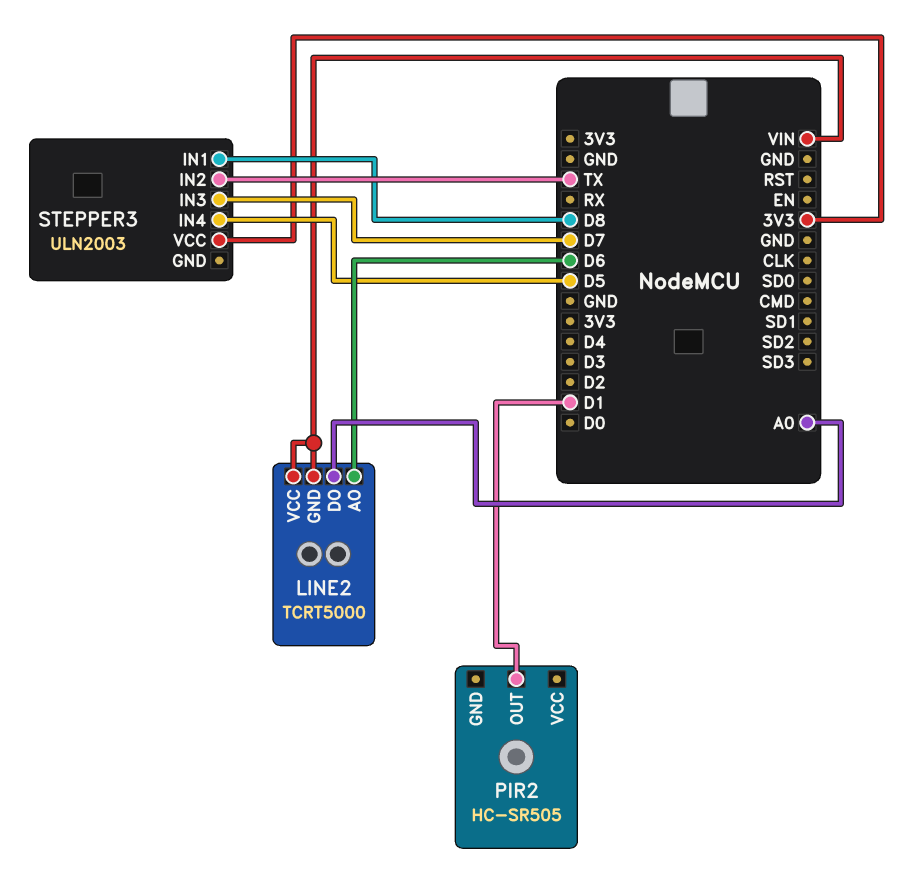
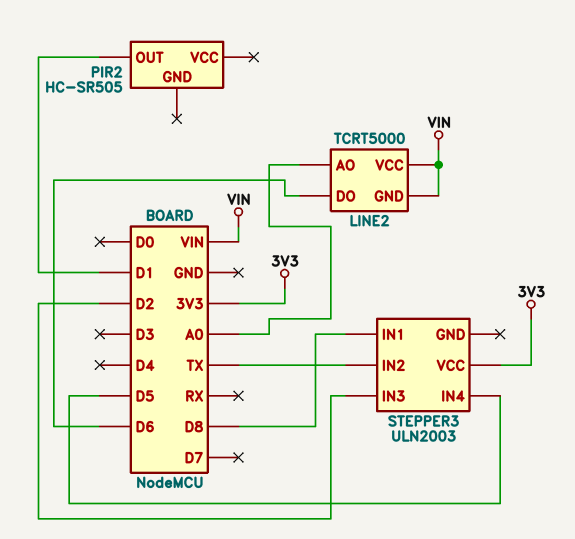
LINE2 pin AO: D6 -> A0
LINE2 pin DO: A0 -> D6
STEPPER3 pin IN3: D7 -> D2

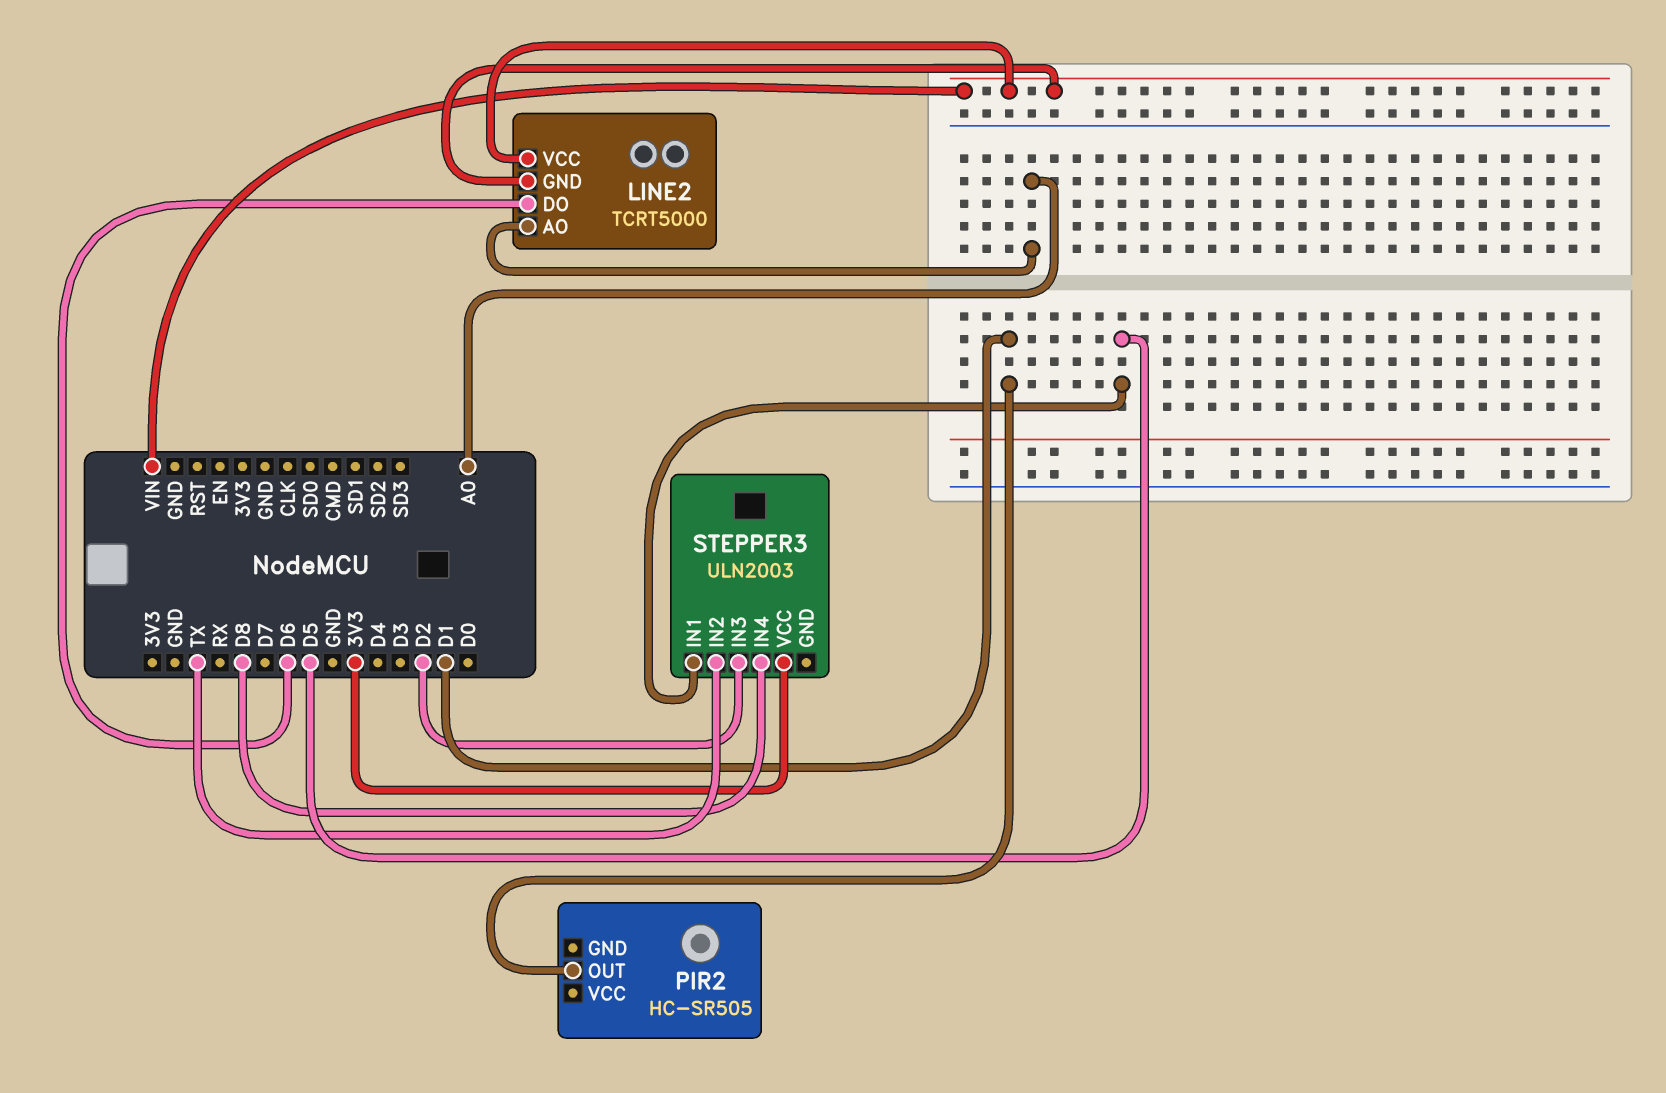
STEPPER3 pin IN1: D8 -> D5
STEPPER3 pin IN4: D5 -> D8

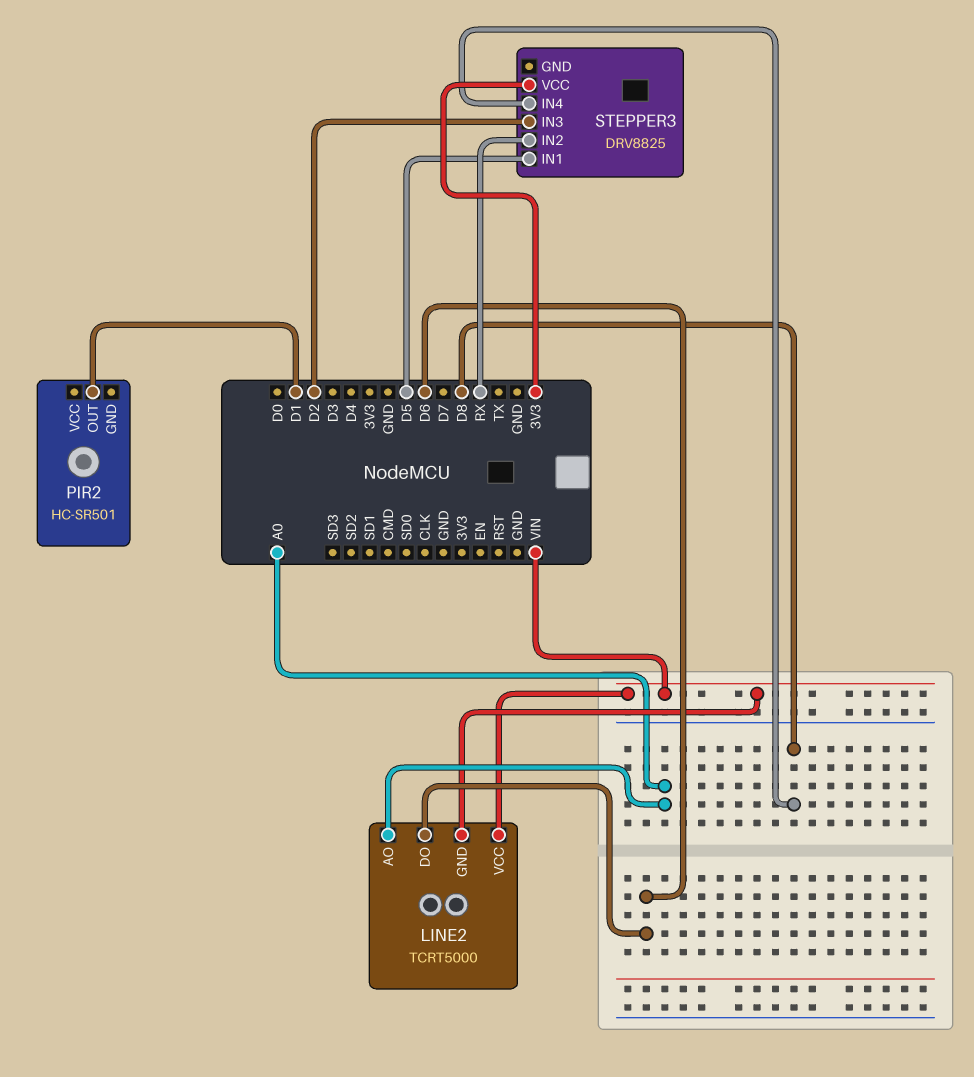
PIR2: HC-SR505 -> HC-SR501
STEPPER3: ULN2003 -> DRV8825
STEPPER3 pin IN2: TX -> RX

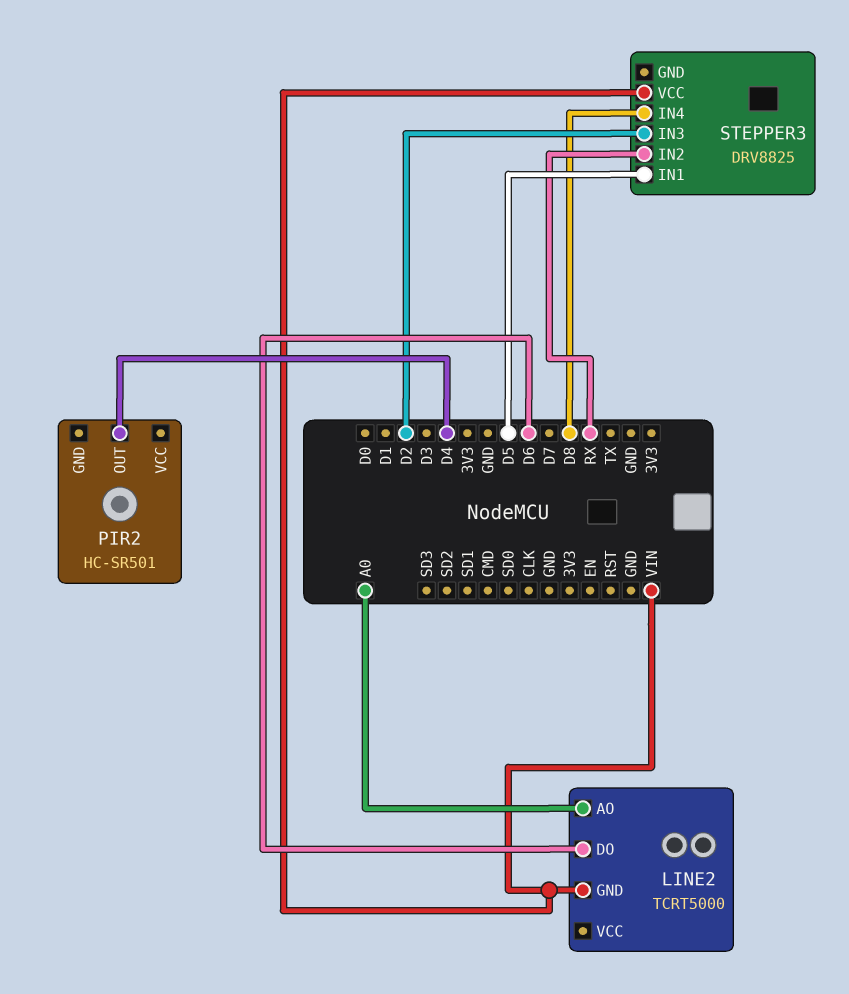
LINE2 pin VCC: VIN -> none
PIR2 pin OUT: D1 -> D4
STEPPER3 pin VCC: 3V3 -> VIN

